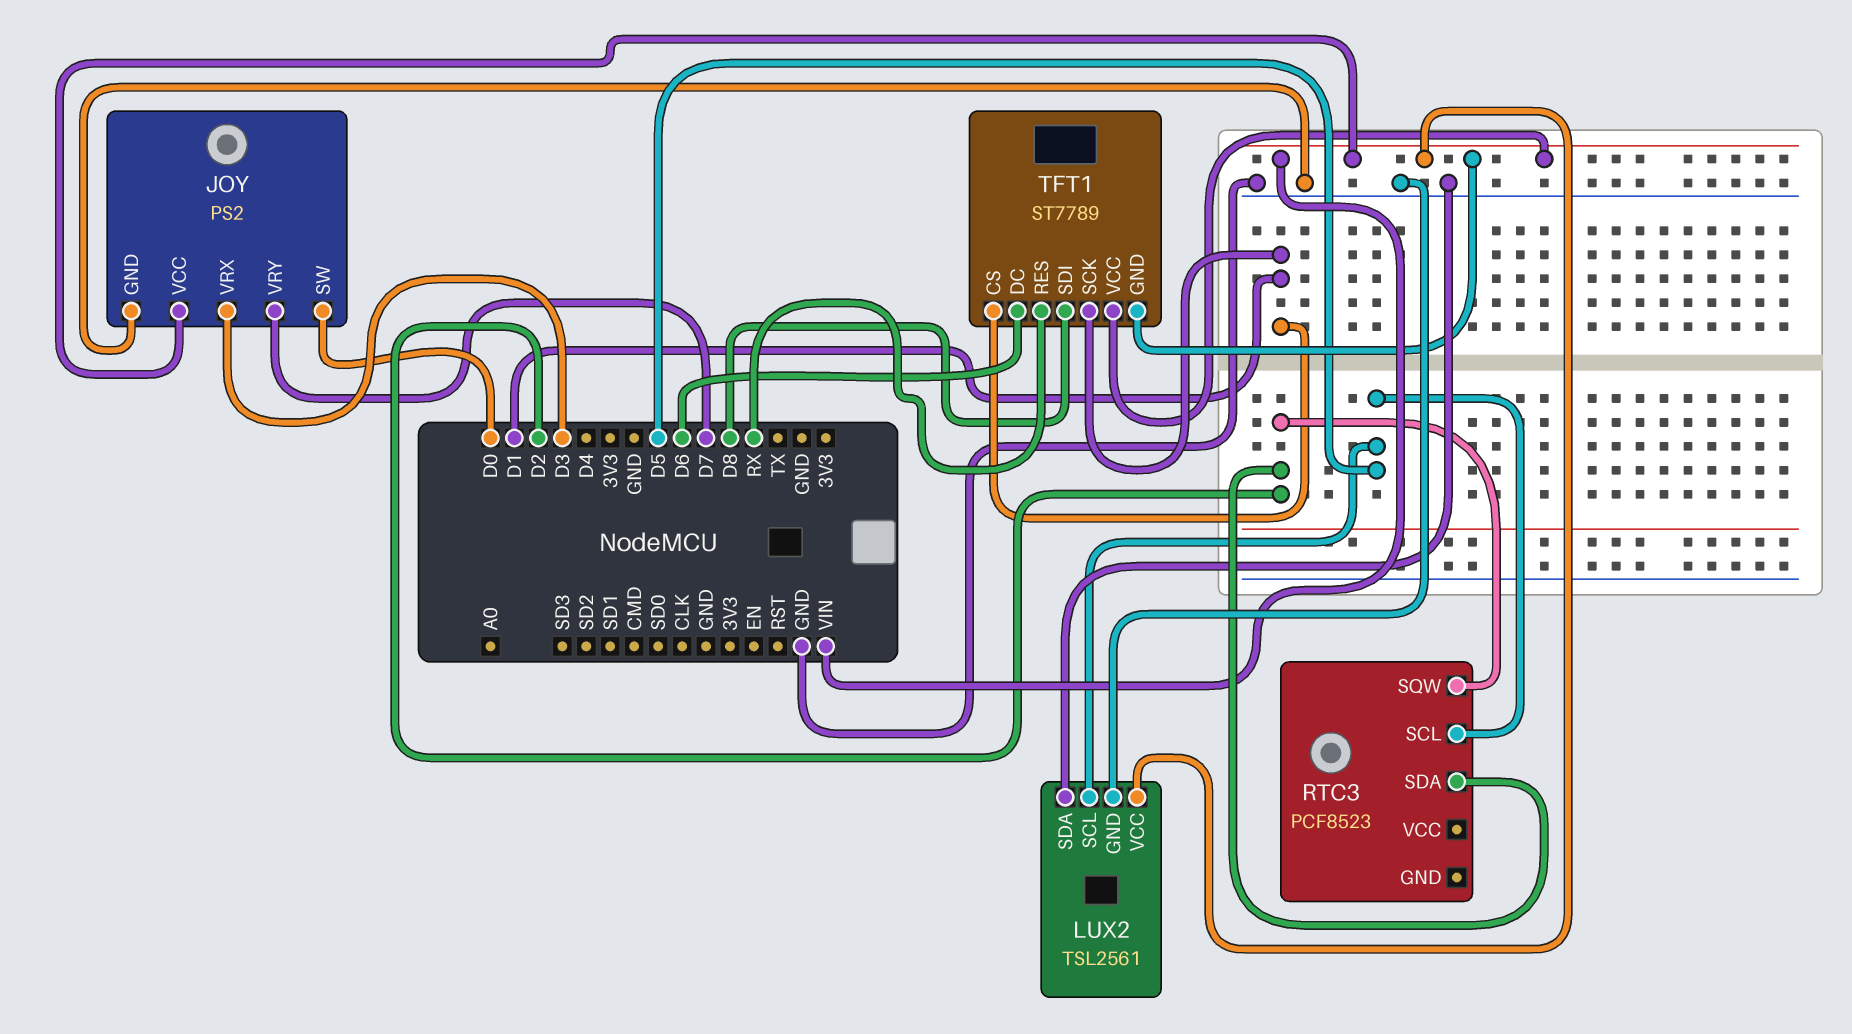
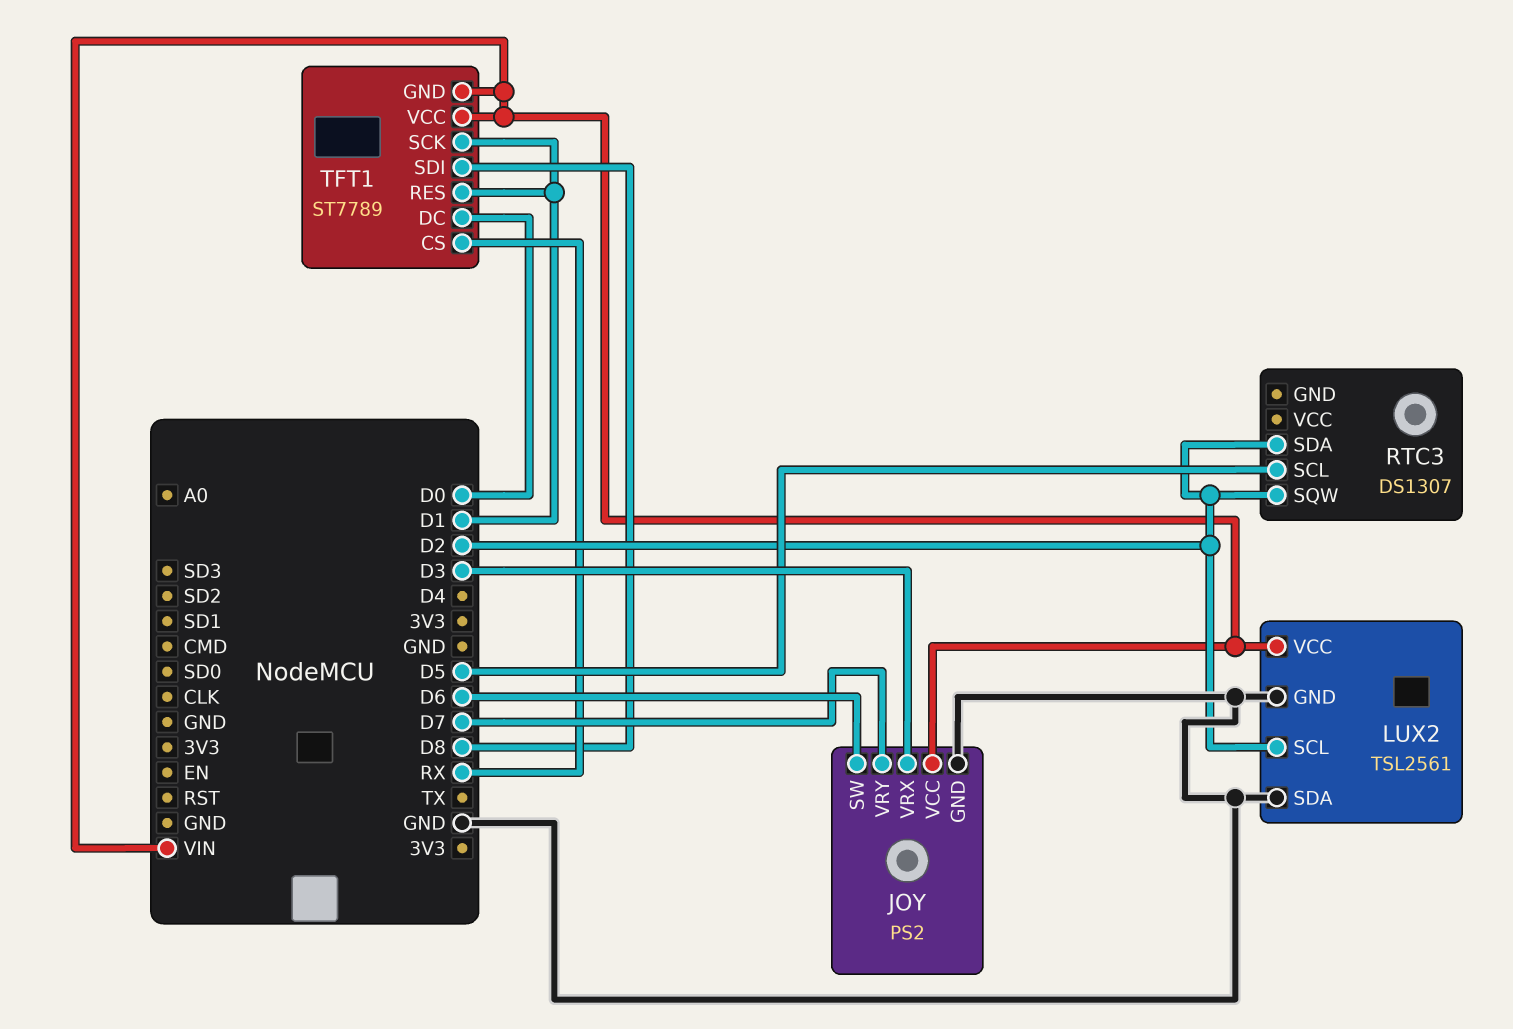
JOY pin SW: D0 -> D6
LUX2 pin SCL: D5 -> D2
RTC3: PCF8523 -> DS1307
TFT1 pin CS: D1 -> RX
TFT1 pin DC: D6 -> D0
TFT1 pin RES: RX -> D1

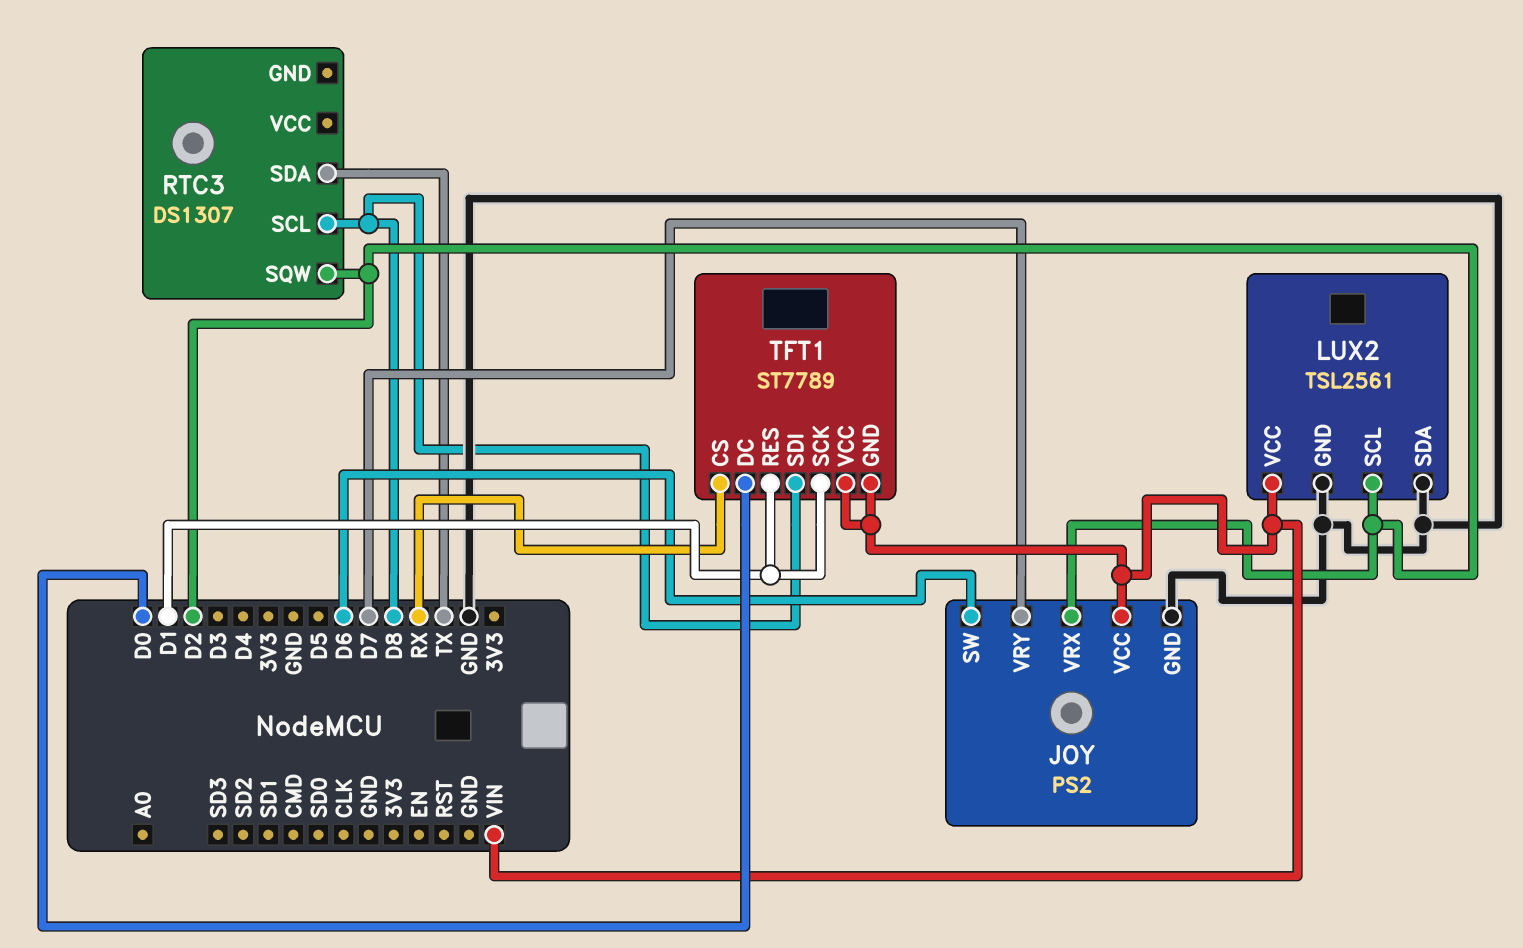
JOY pin VRX: D3 -> D2
RTC3 pin SCL: D5 -> D8
RTC3 pin SDA: D2 -> TX

